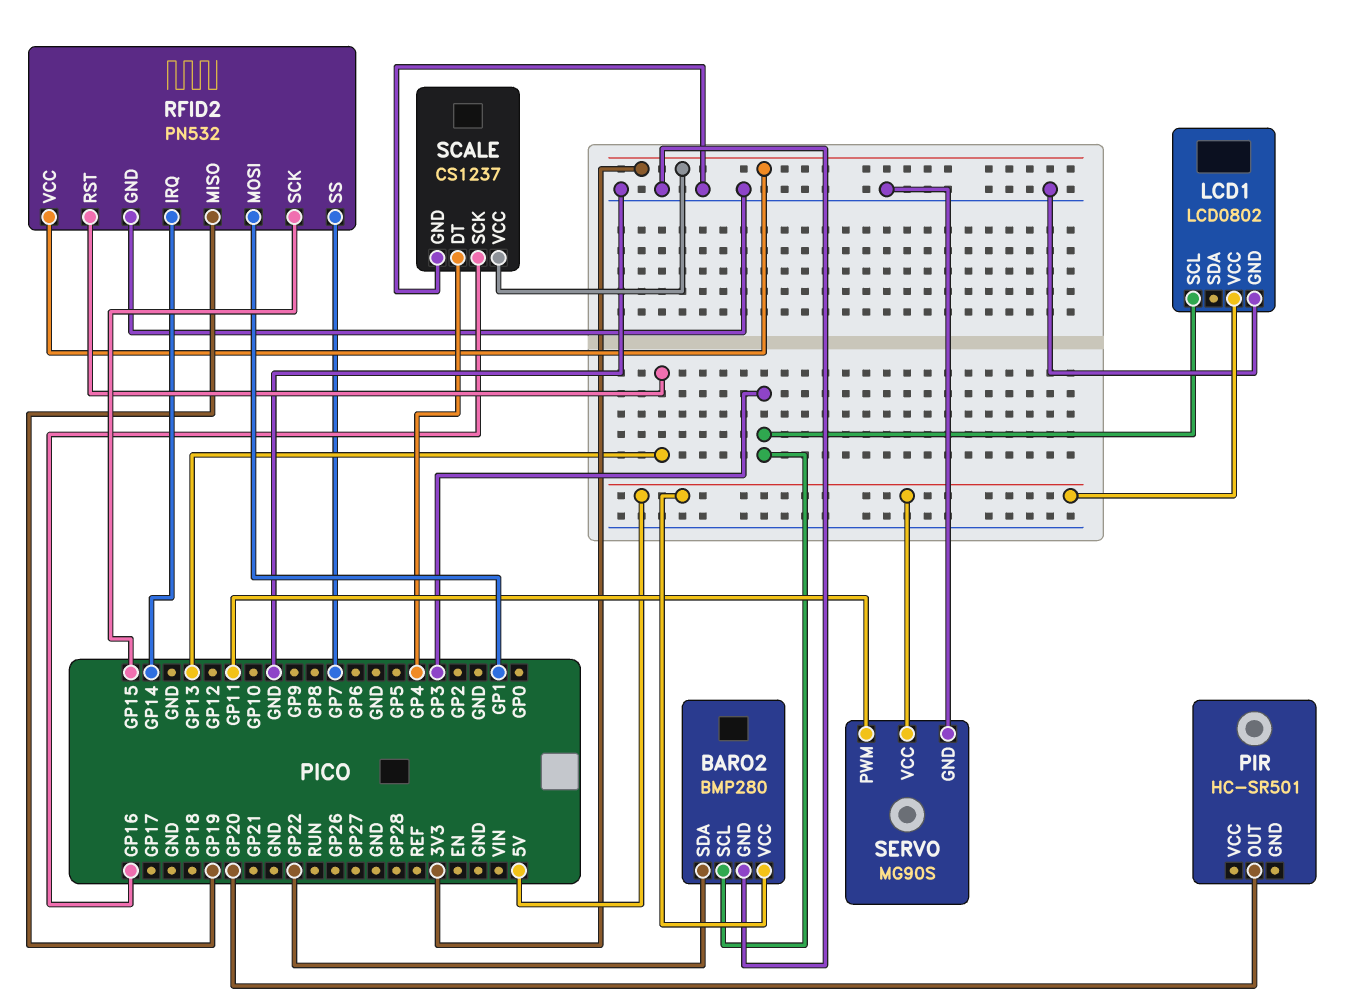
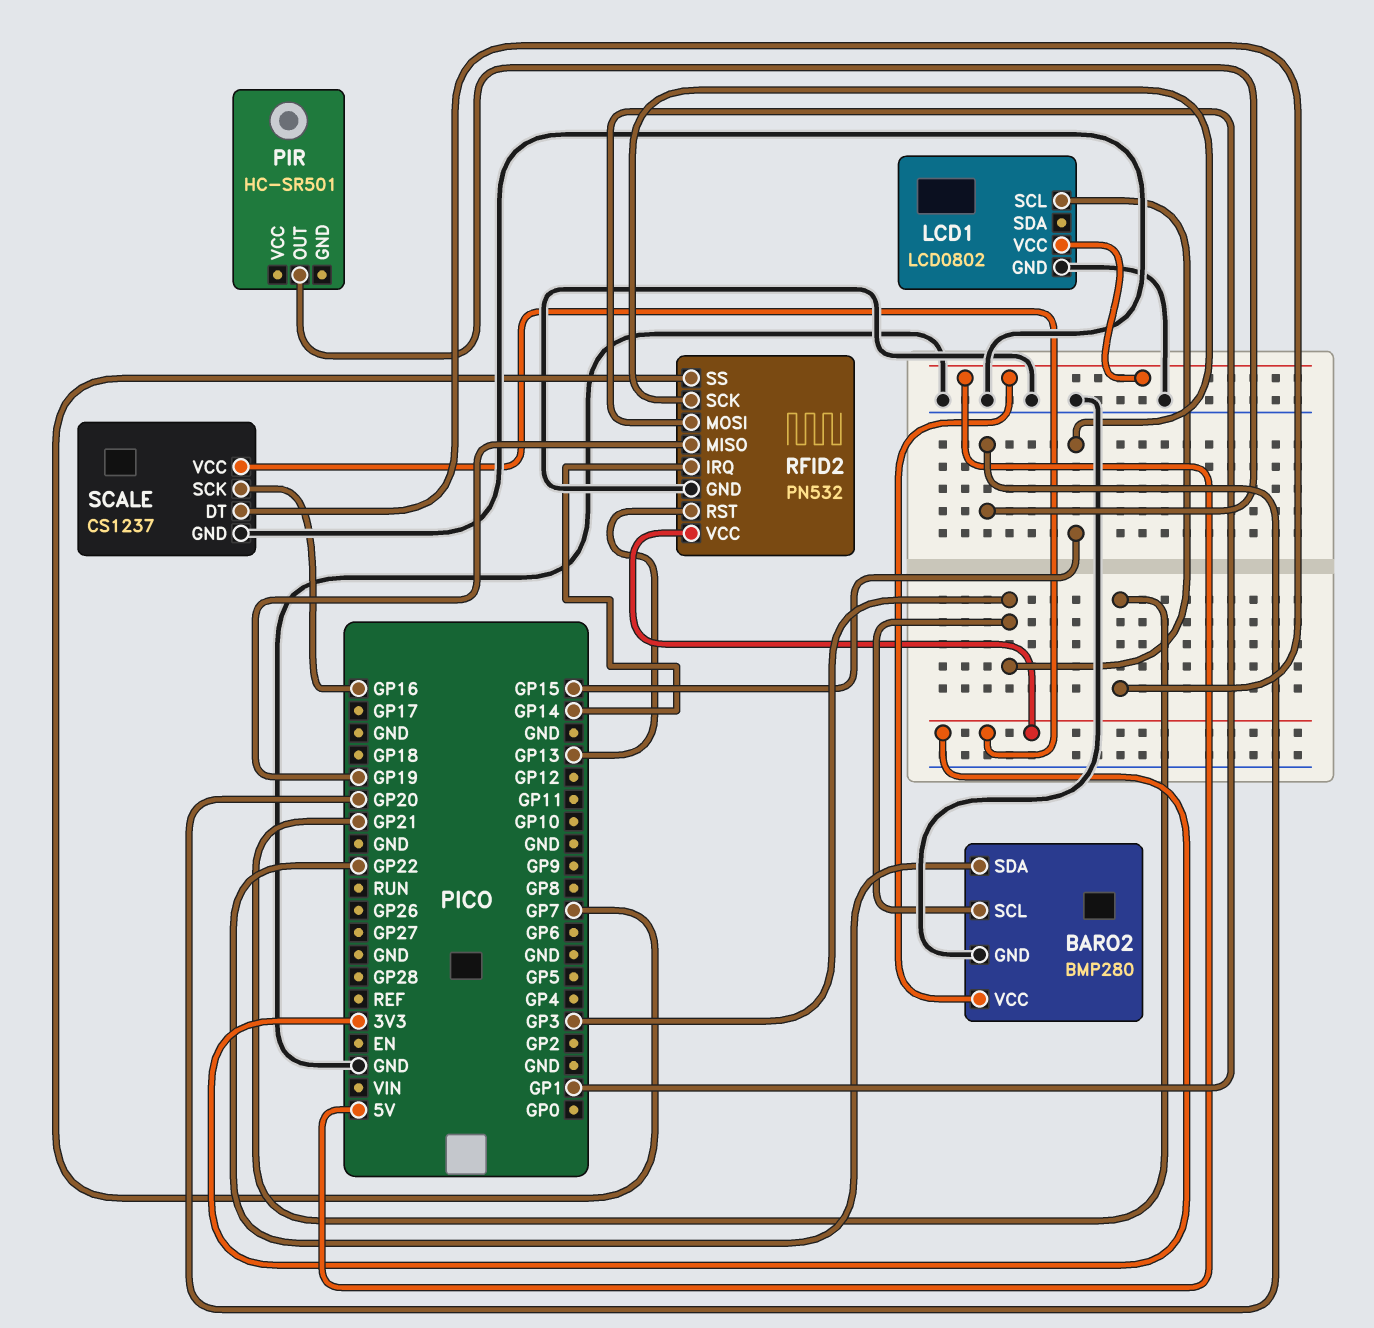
SCALE pin DT: GP4 -> GP21
SERVO: MG90S -> none
SERVO pin GND: GND -> none
SERVO pin PWM: GP11 -> none
SERVO pin VCC: 5V -> none

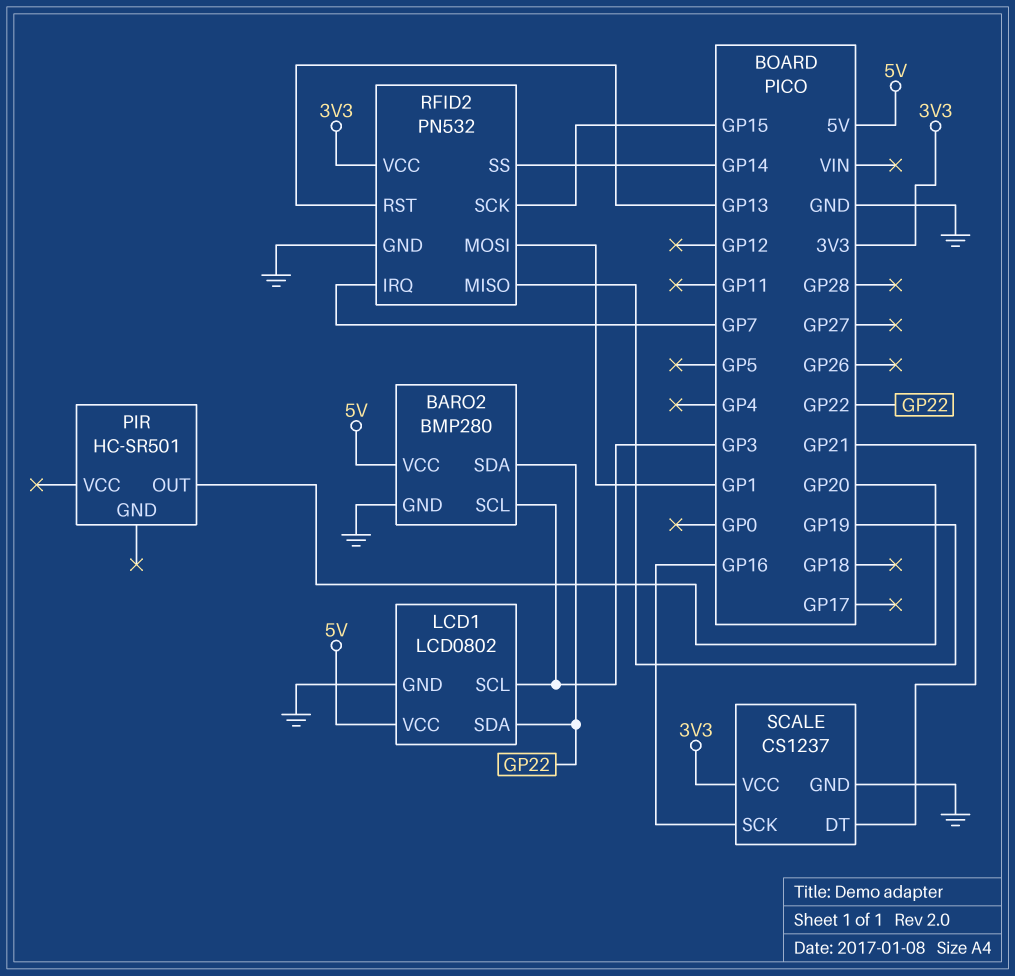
LCD1 pin SDA: none -> GP22
RFID2 pin IRQ: GP14 -> GP7
RFID2 pin SS: GP7 -> GP14

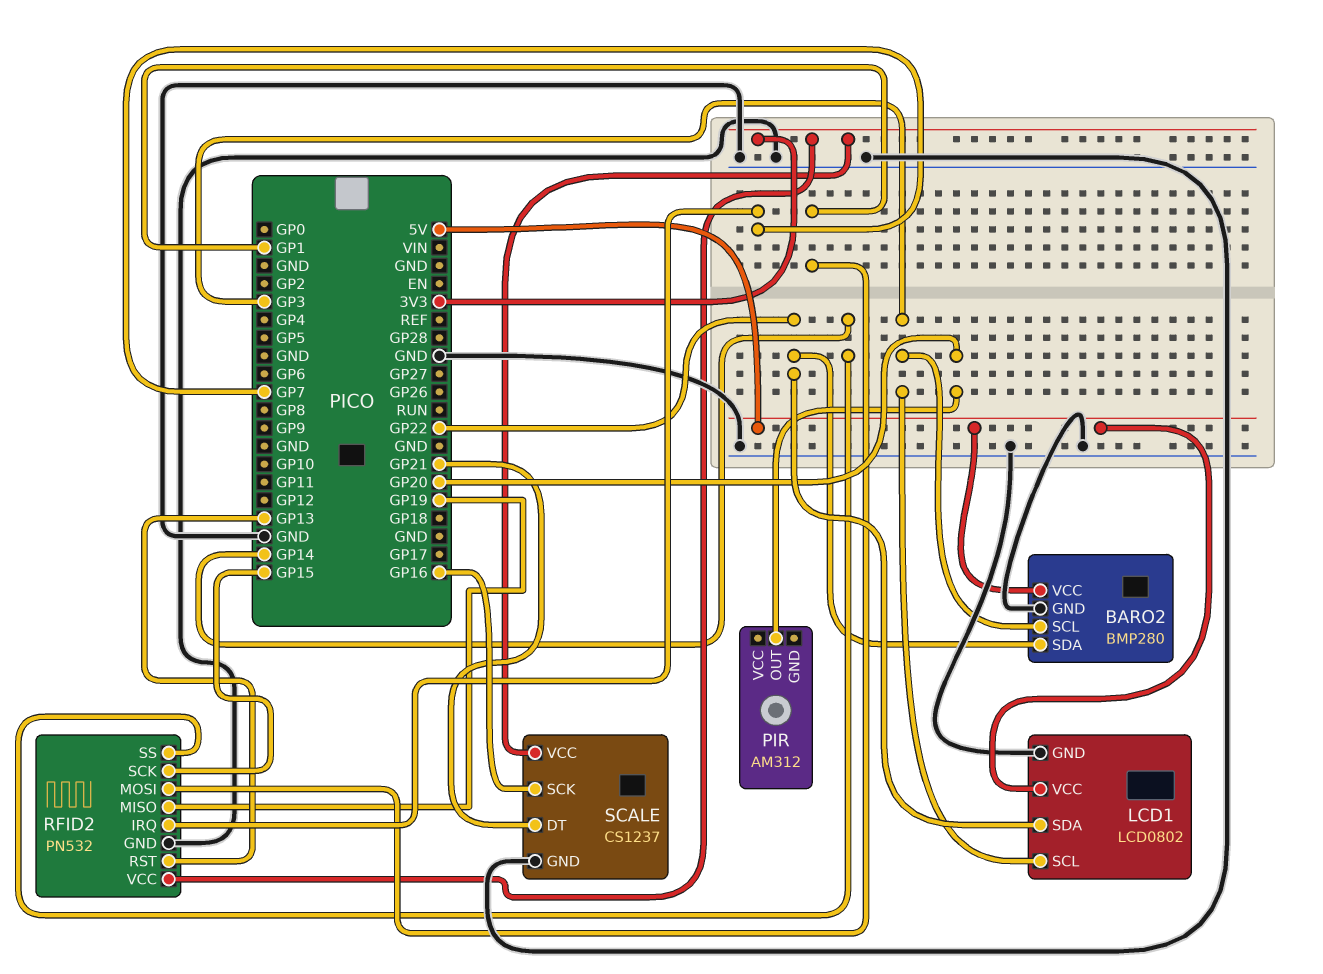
PIR: HC-SR501 -> AM312

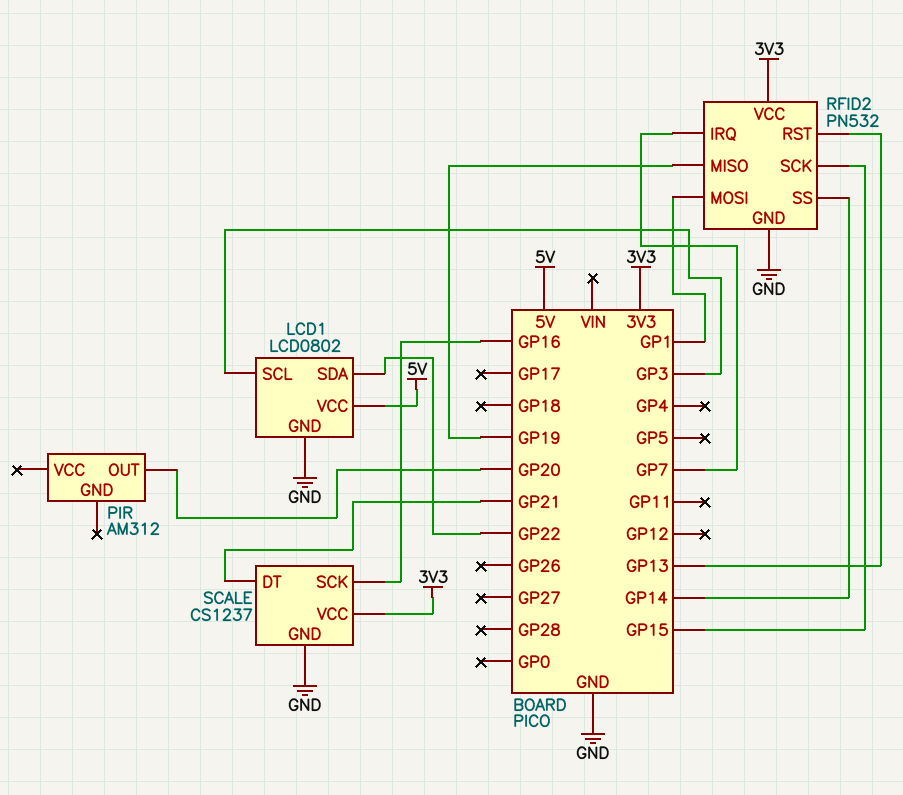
BARO2: BMP280 -> none
BARO2 pin GND: GND -> none
BARO2 pin SCL: GP3 -> none
BARO2 pin SDA: GP22 -> none
BARO2 pin VCC: 5V -> none

